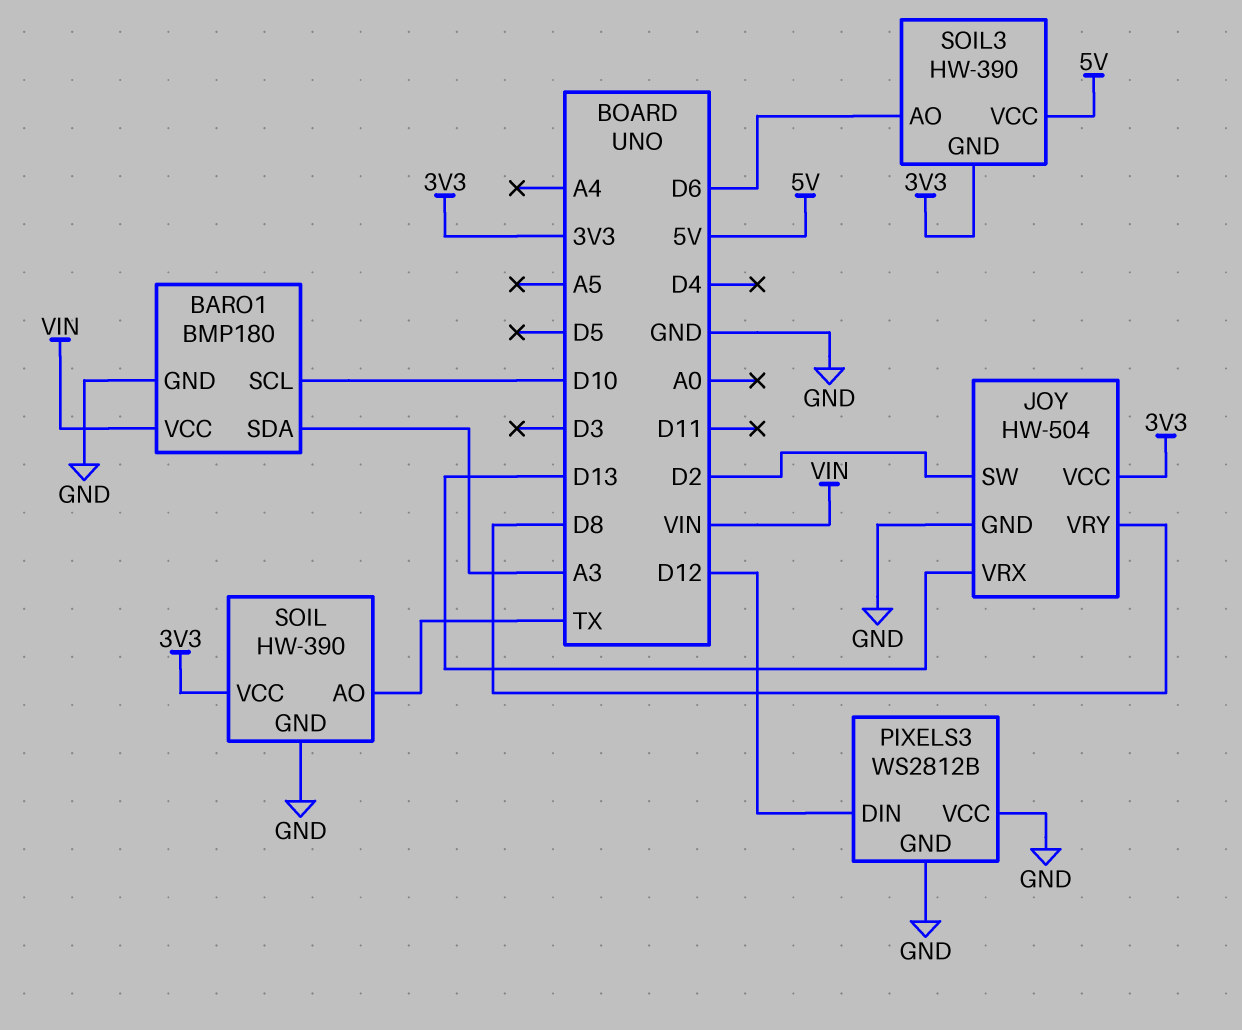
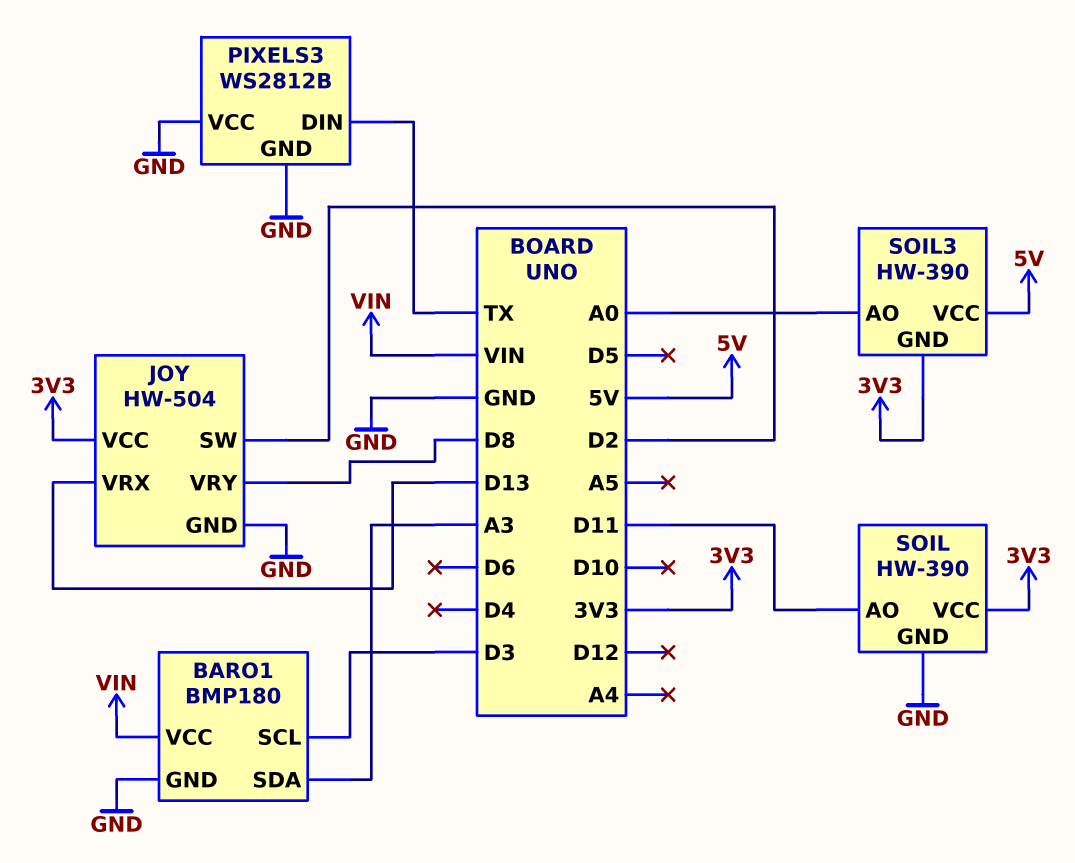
BARO1 pin SCL: D10 -> D3
PIXELS3 pin DIN: D12 -> TX
SOIL pin AO: TX -> D11
SOIL3 pin AO: D6 -> A0

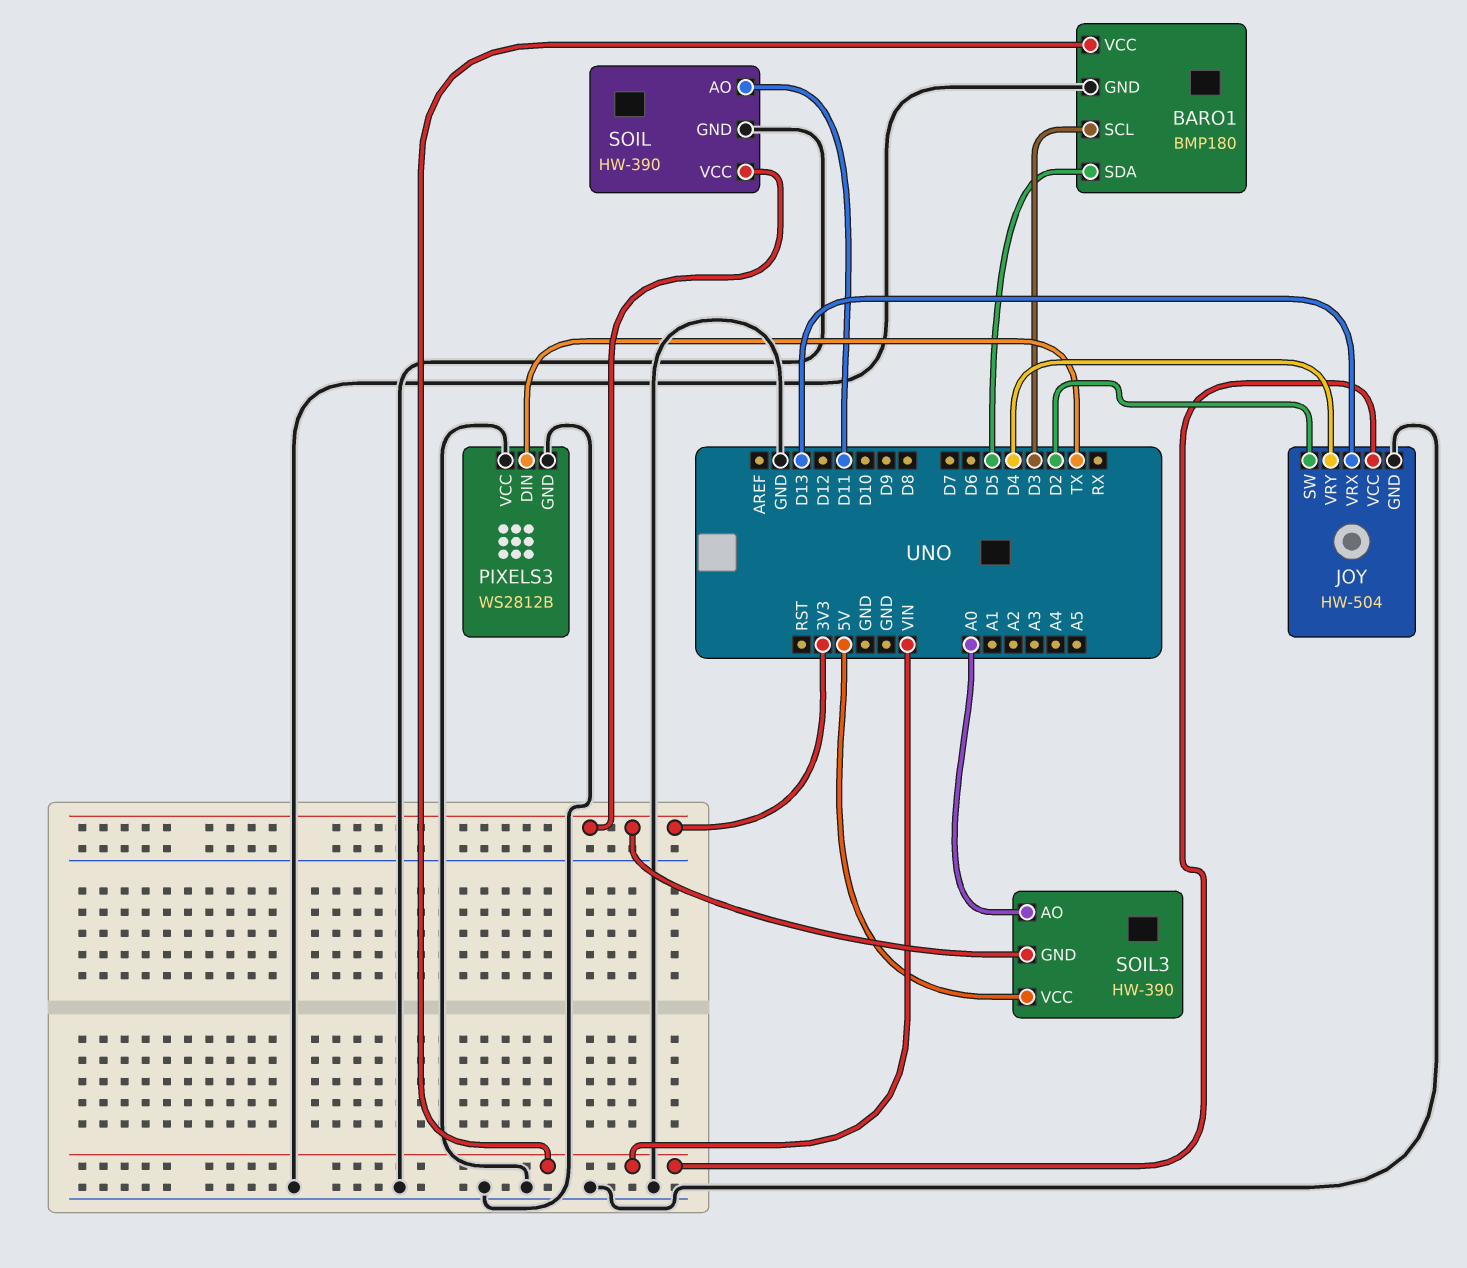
BARO1 pin SDA: A3 -> D5
JOY pin VCC: 3V3 -> VIN
JOY pin VRY: D8 -> D4

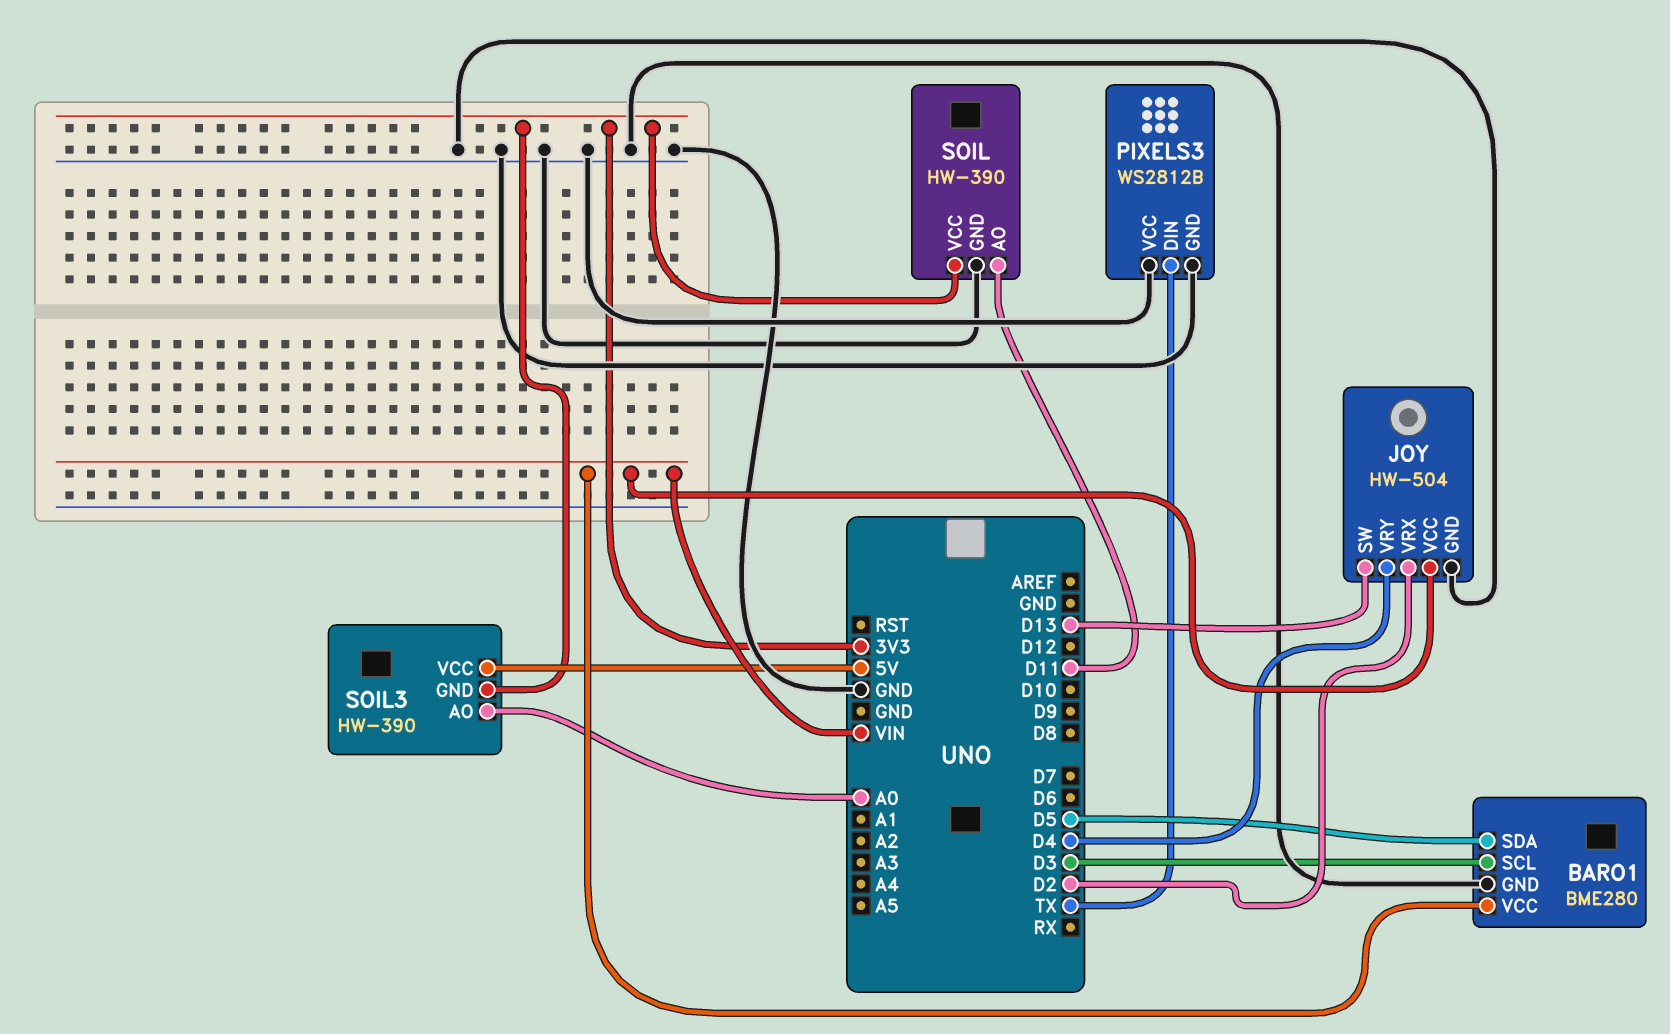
BARO1: BMP180 -> BME280
JOY pin SW: D2 -> D13
JOY pin VRX: D13 -> D2

